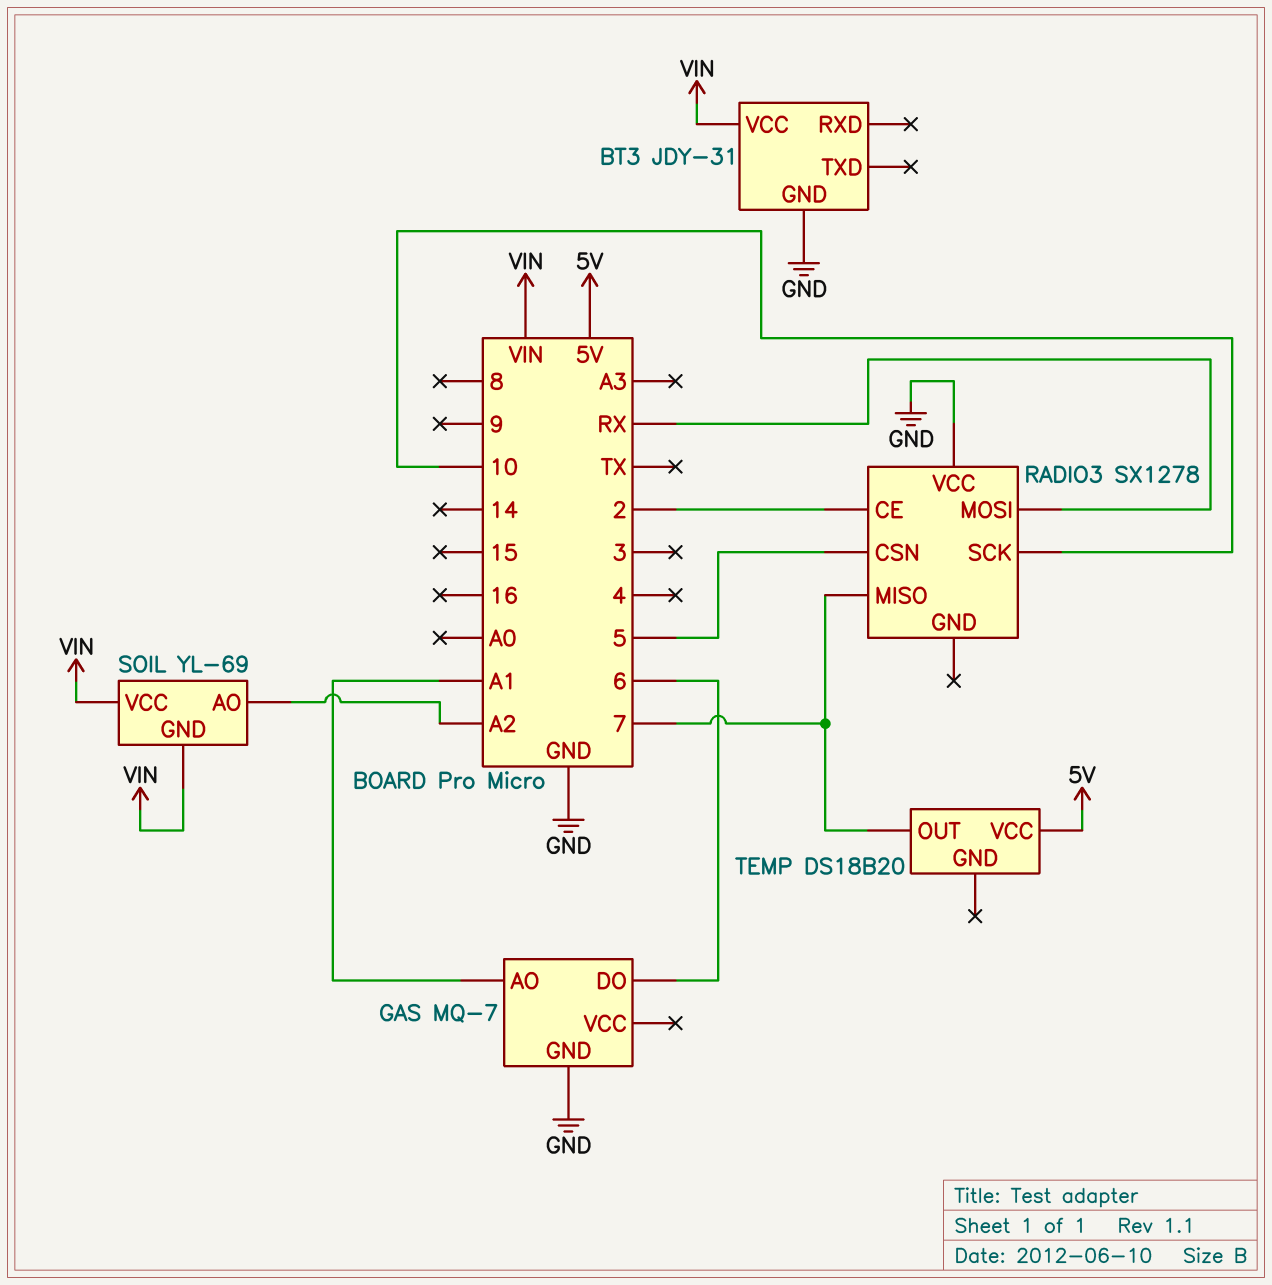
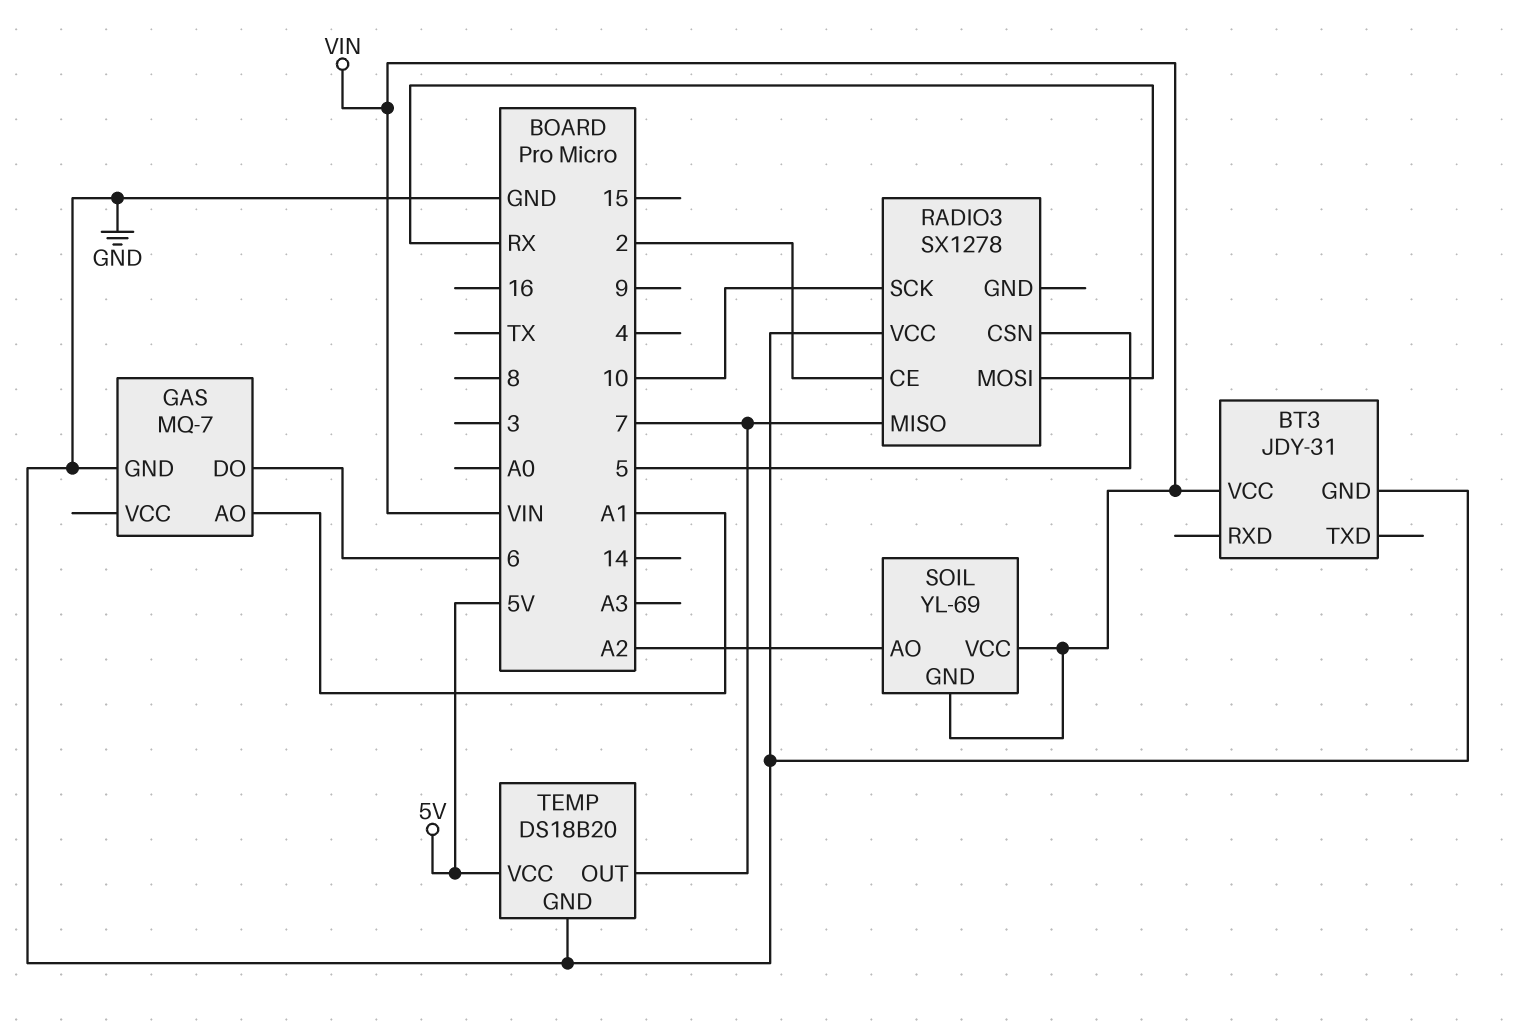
TEMP pin GND: none -> GND

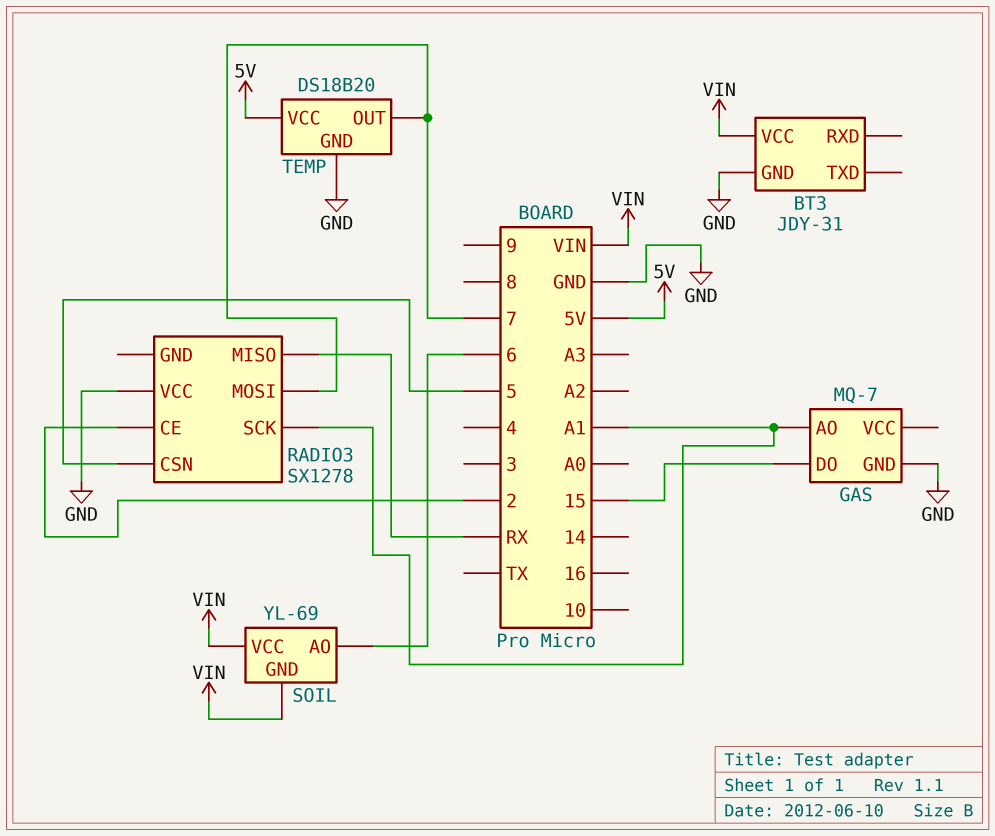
GAS pin DO: 6 -> 15
RADIO3 pin MISO: 7 -> RX
RADIO3 pin MOSI: RX -> 7
RADIO3 pin SCK: 10 -> A1
SOIL pin AO: A2 -> 6

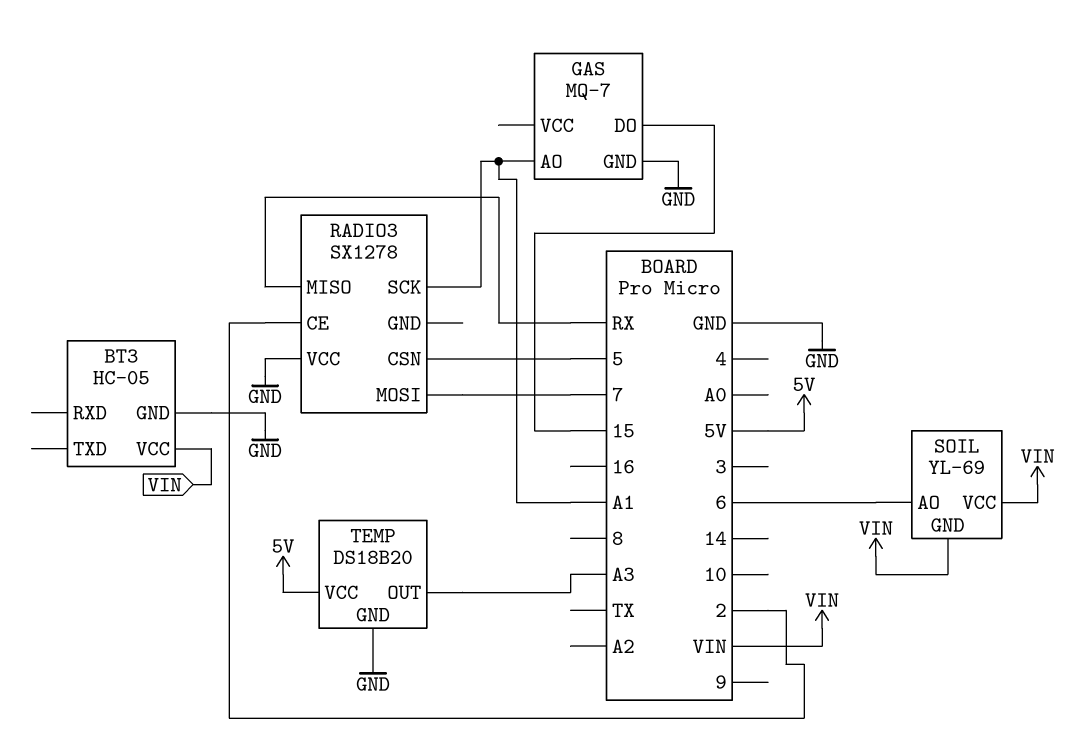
BT3: JDY-31 -> HC-05
TEMP pin OUT: 7 -> A3

